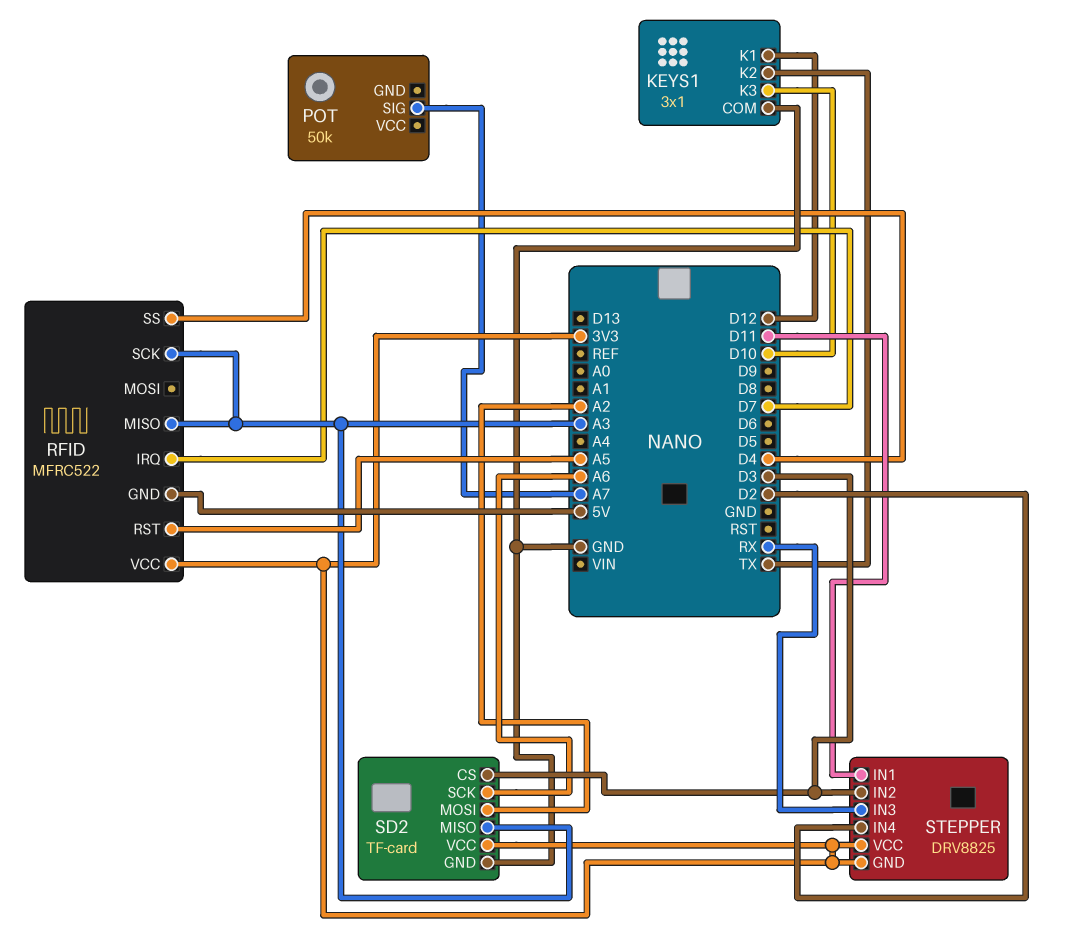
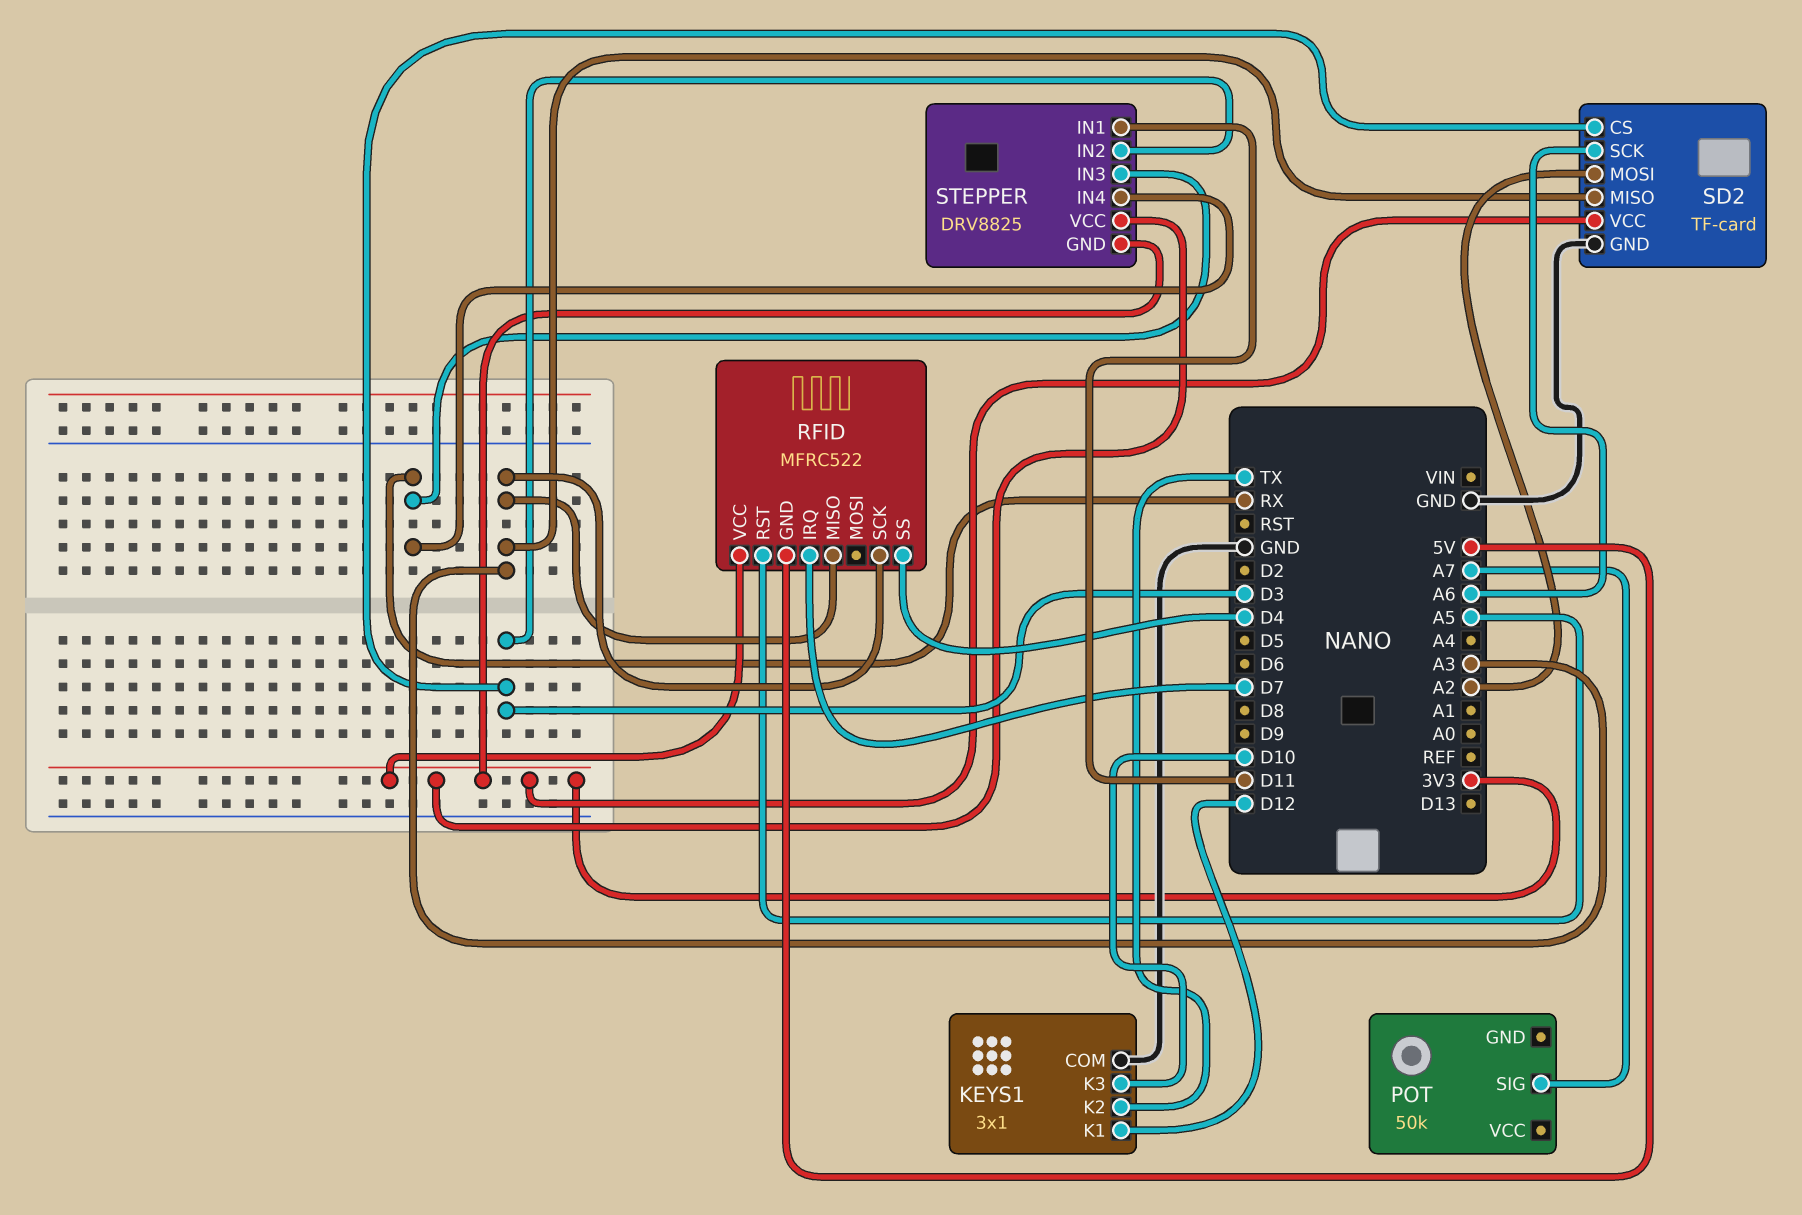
STEPPER pin IN4: D2 -> RX

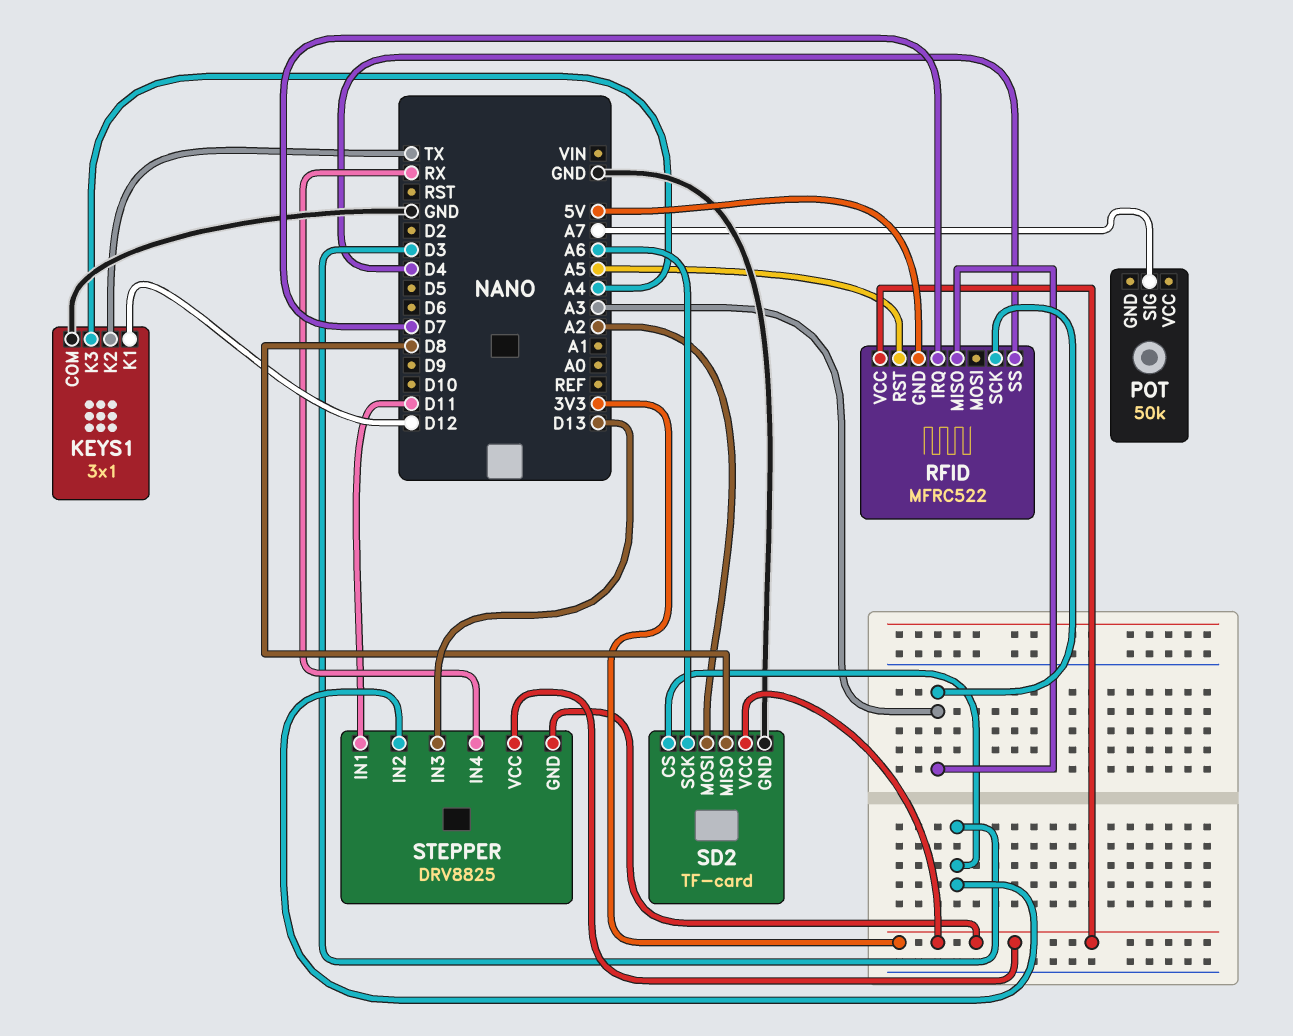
KEYS1 pin K3: D10 -> A4
SD2 pin MISO: A3 -> D8
STEPPER pin IN3: RX -> D13

